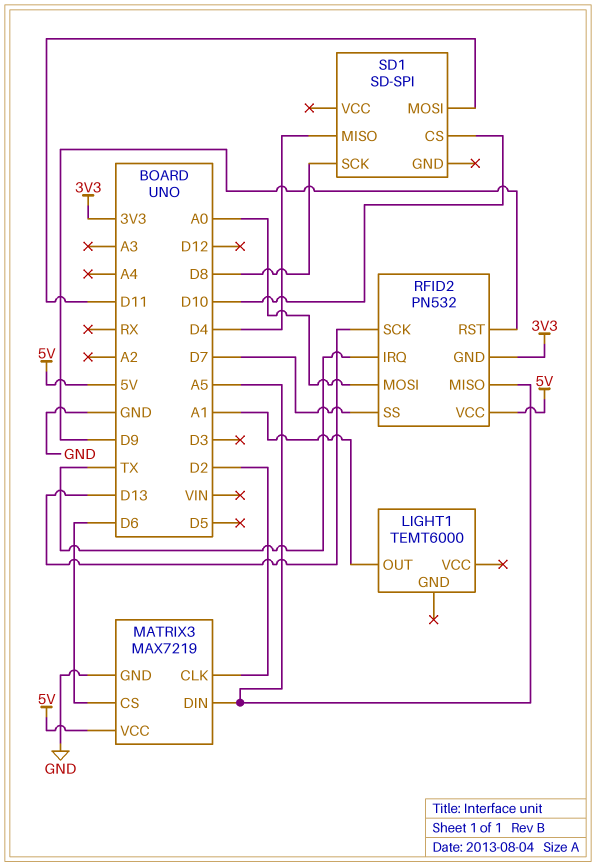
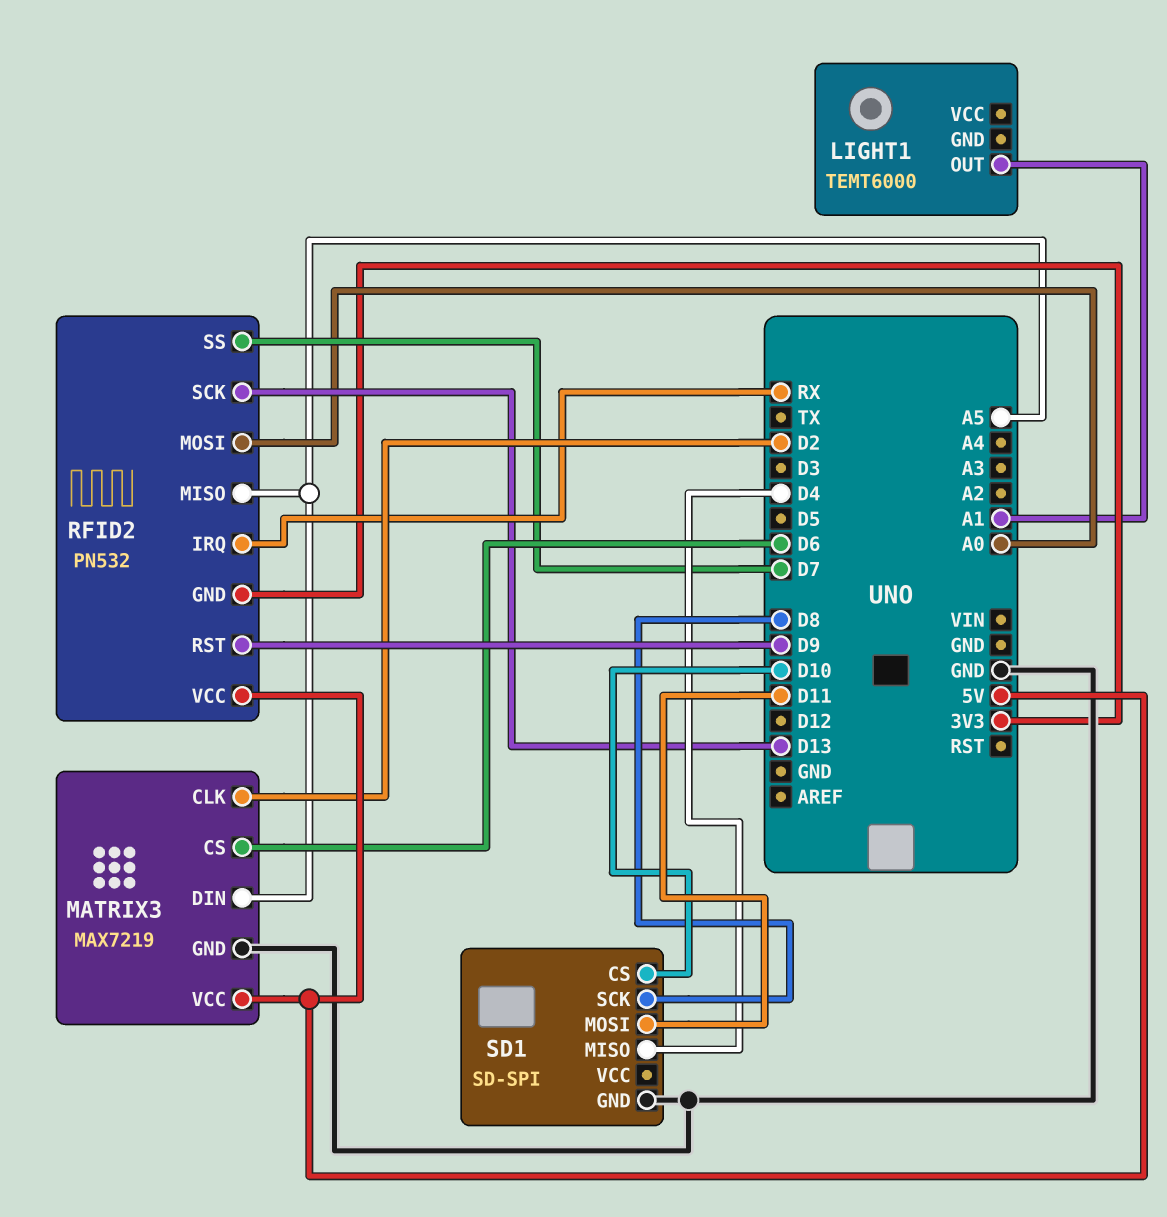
RFID2 pin IRQ: TX -> RX
SD1 pin GND: none -> GND

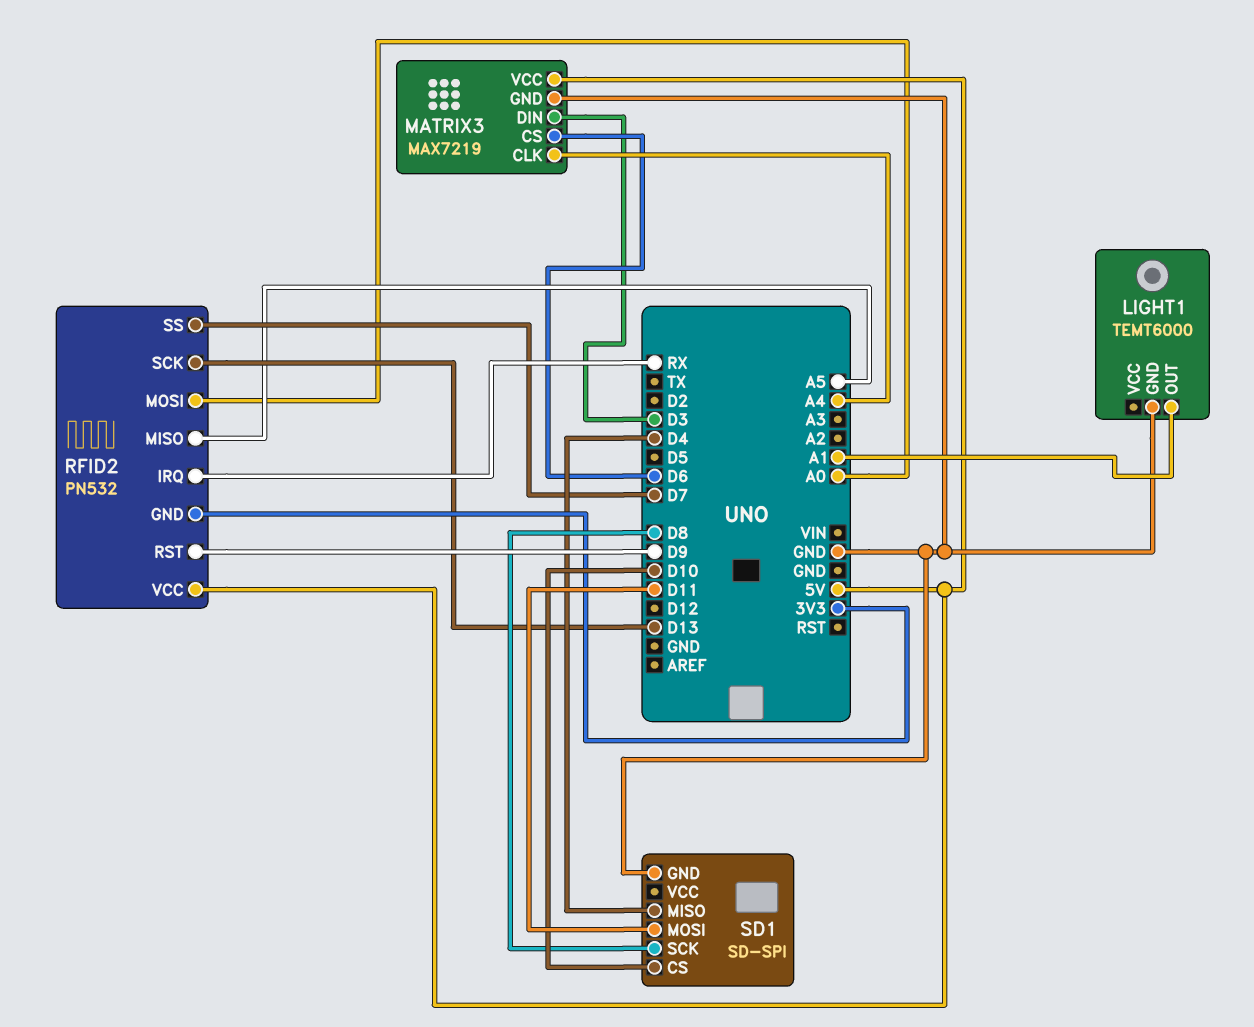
LIGHT1 pin GND: none -> GND
MATRIX3 pin CLK: D2 -> A4
MATRIX3 pin DIN: A5 -> D3

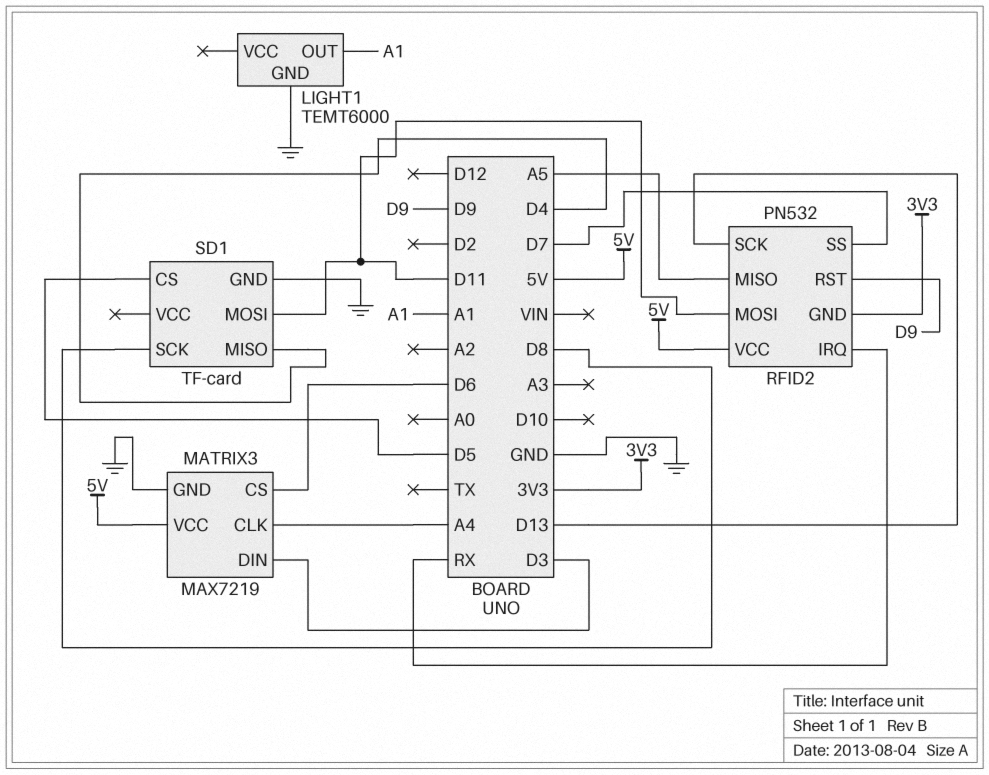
RFID2 pin MOSI: A0 -> D11
SD1: SD-SPI -> TF-card
SD1 pin CS: D10 -> D5

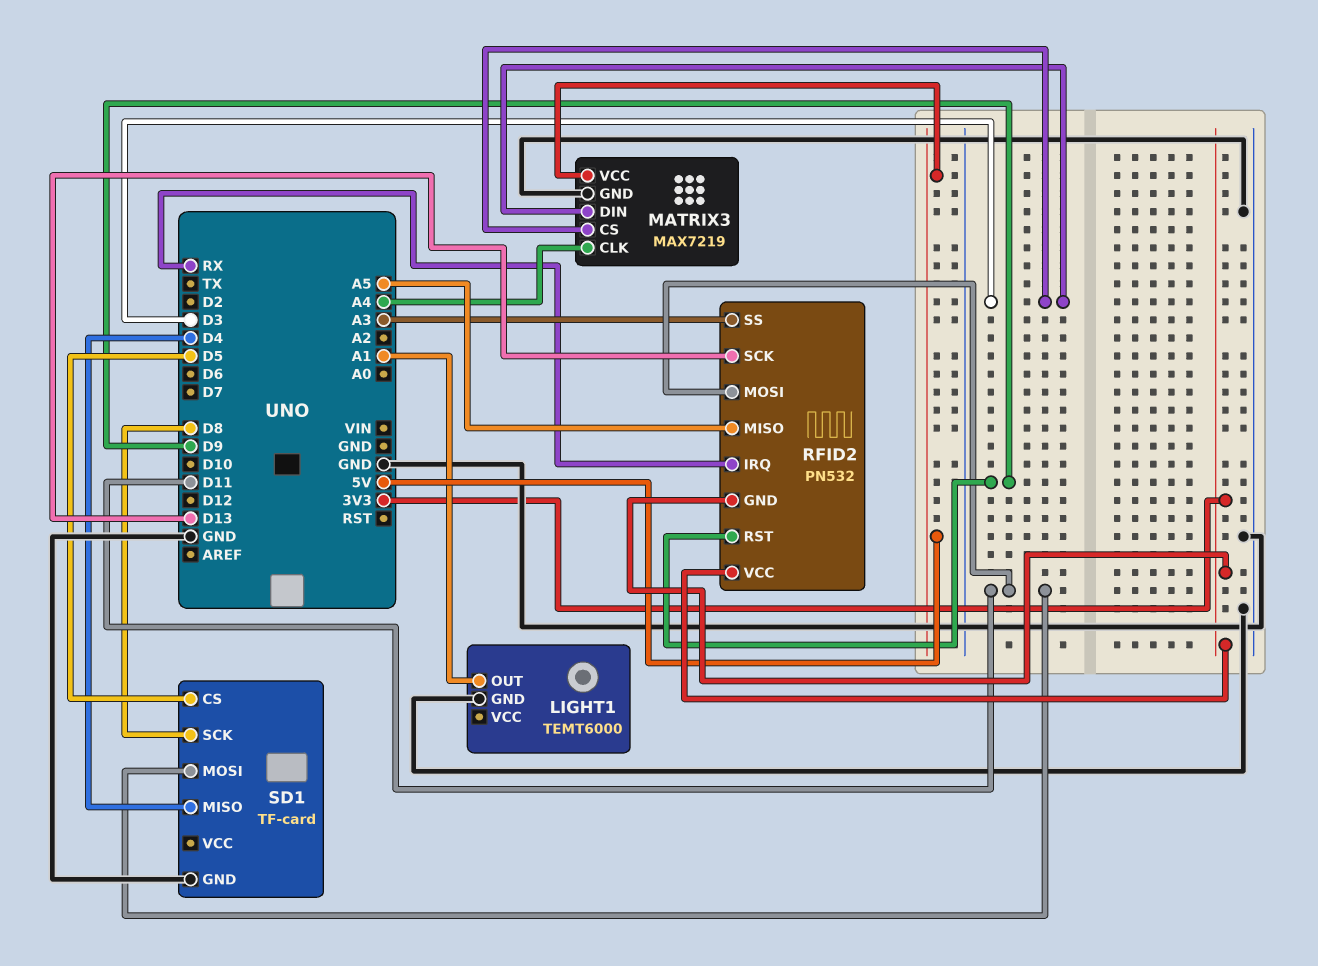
MATRIX3 pin CS: D6 -> D3
RFID2 pin SS: D7 -> A3
RFID2 pin VCC: 5V -> 3V3

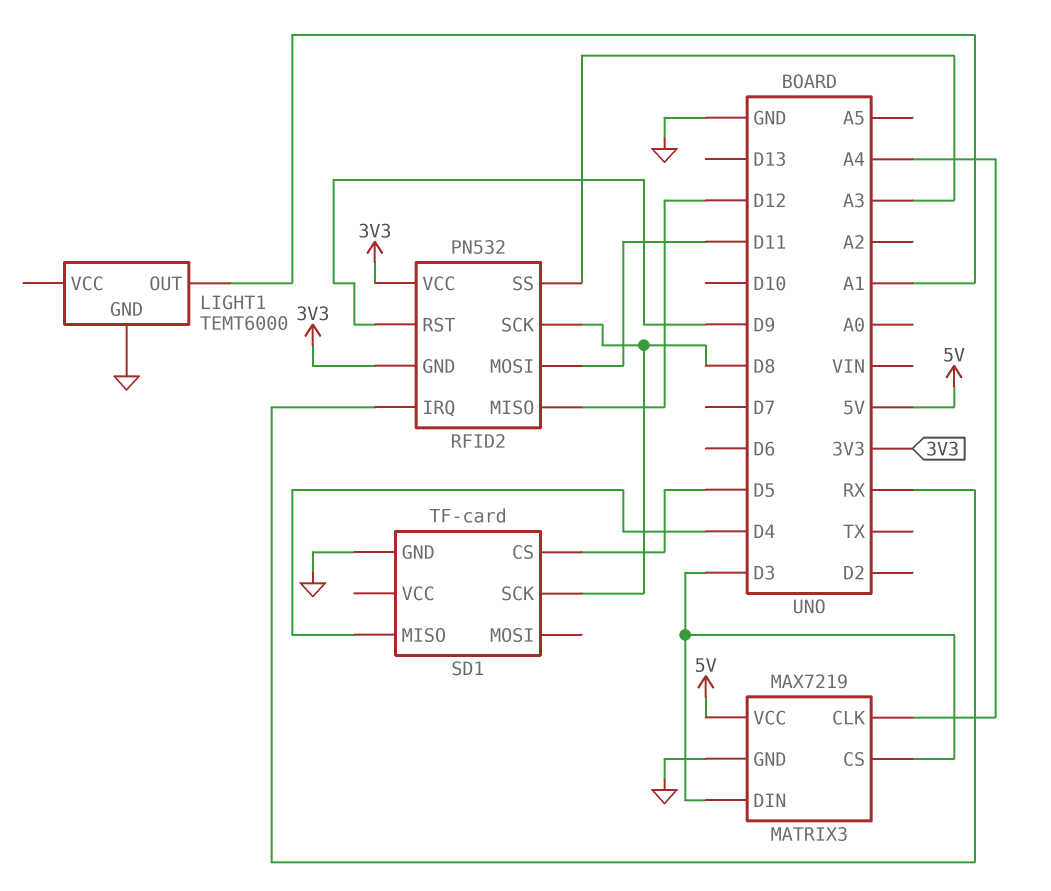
RFID2 pin MISO: A5 -> D12
RFID2 pin SCK: D13 -> D8
SD1 pin MOSI: D11 -> none

